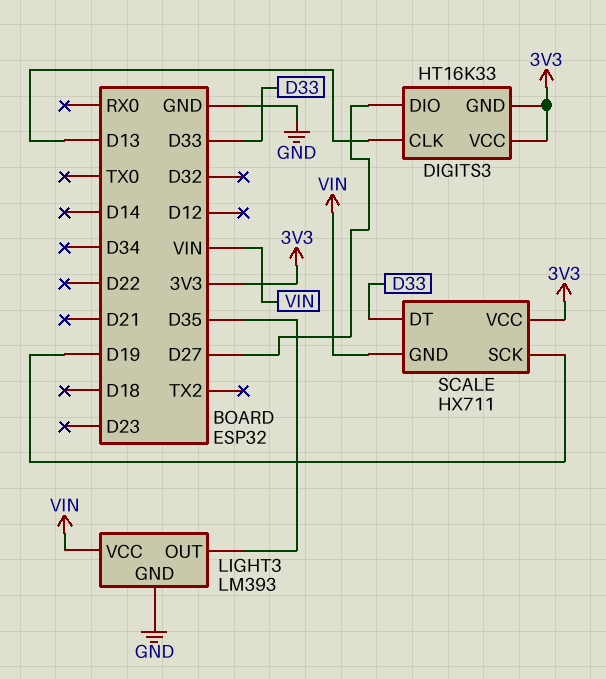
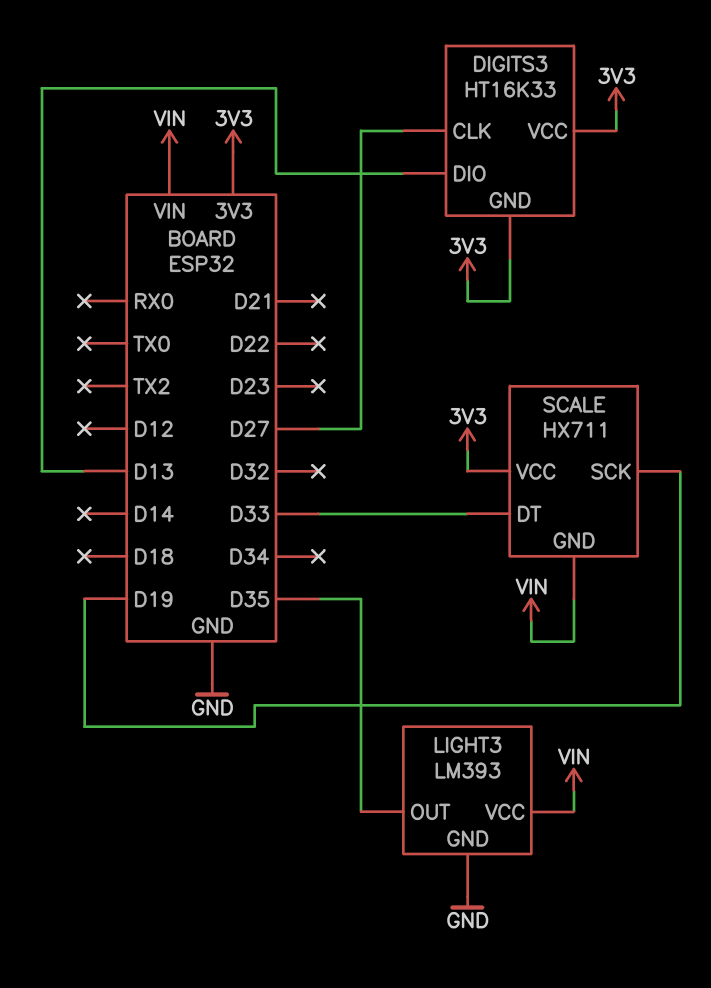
DIGITS3 pin CLK: D13 -> D27
DIGITS3 pin DIO: D27 -> D13

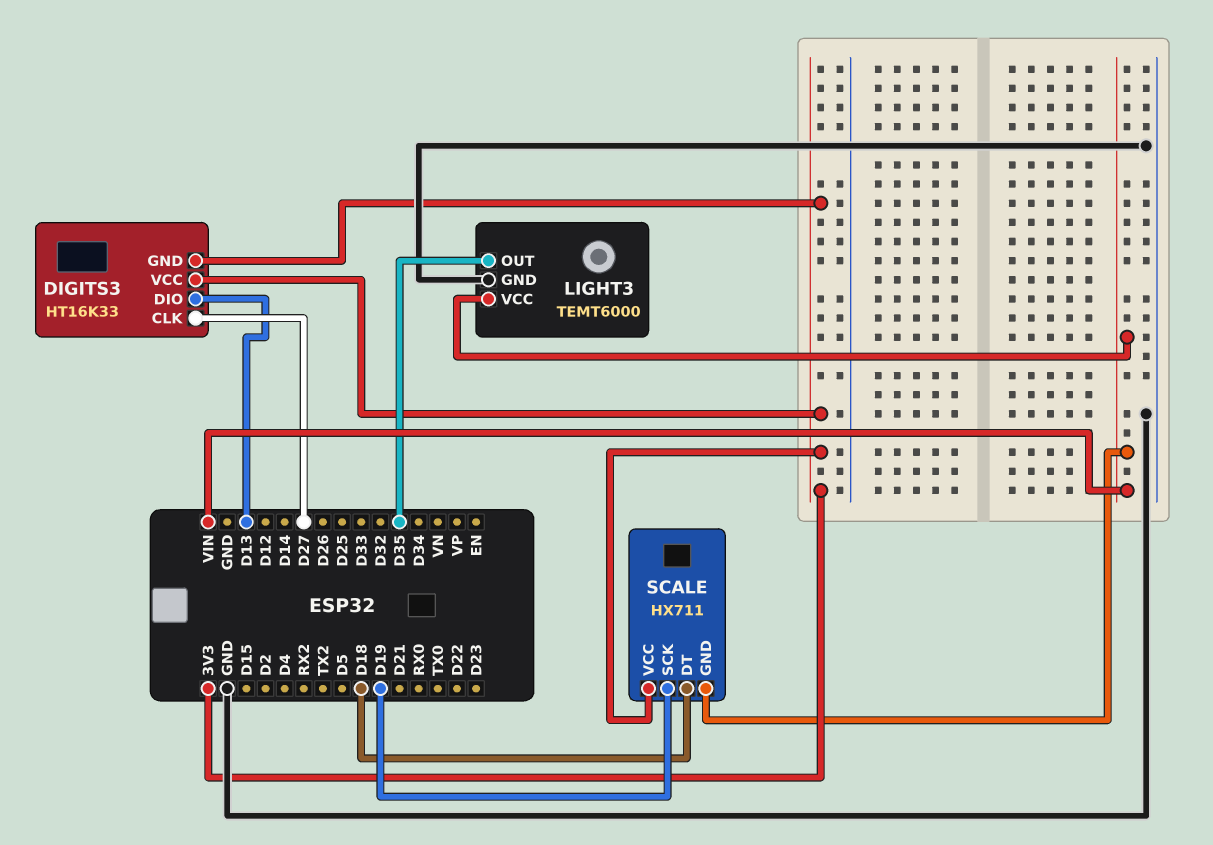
LIGHT3: LM393 -> TEMT6000
SCALE pin DT: D33 -> D18

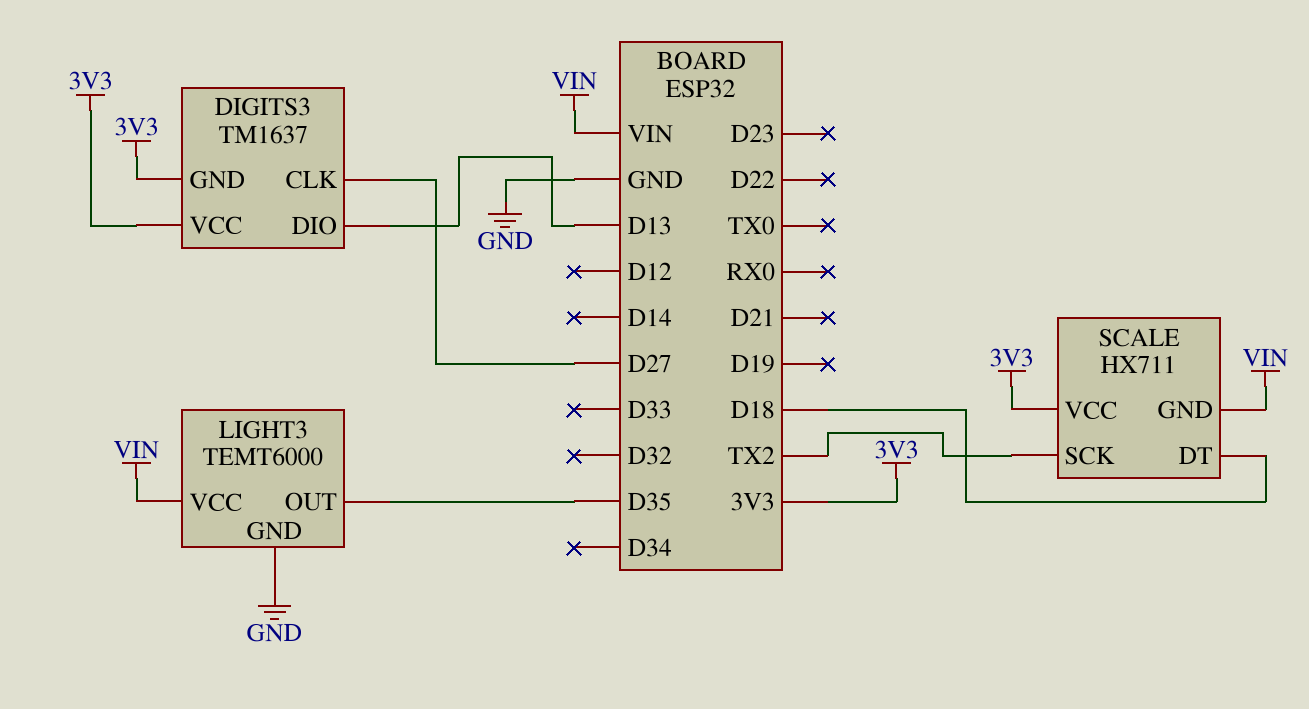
DIGITS3: HT16K33 -> TM1637
SCALE pin SCK: D19 -> TX2

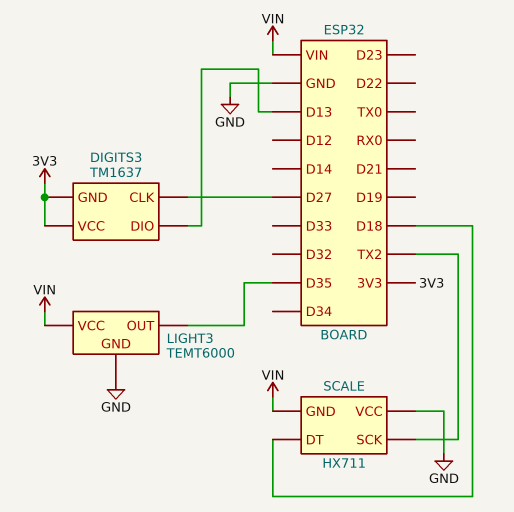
SCALE pin VCC: 3V3 -> GND

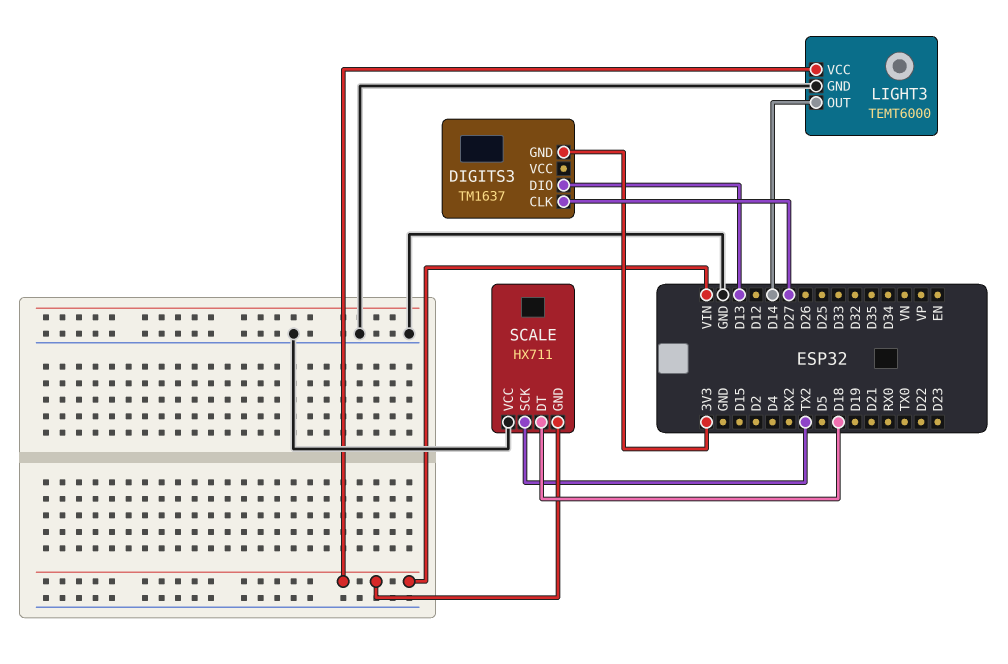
DIGITS3 pin VCC: 3V3 -> none
LIGHT3 pin OUT: D35 -> D14

